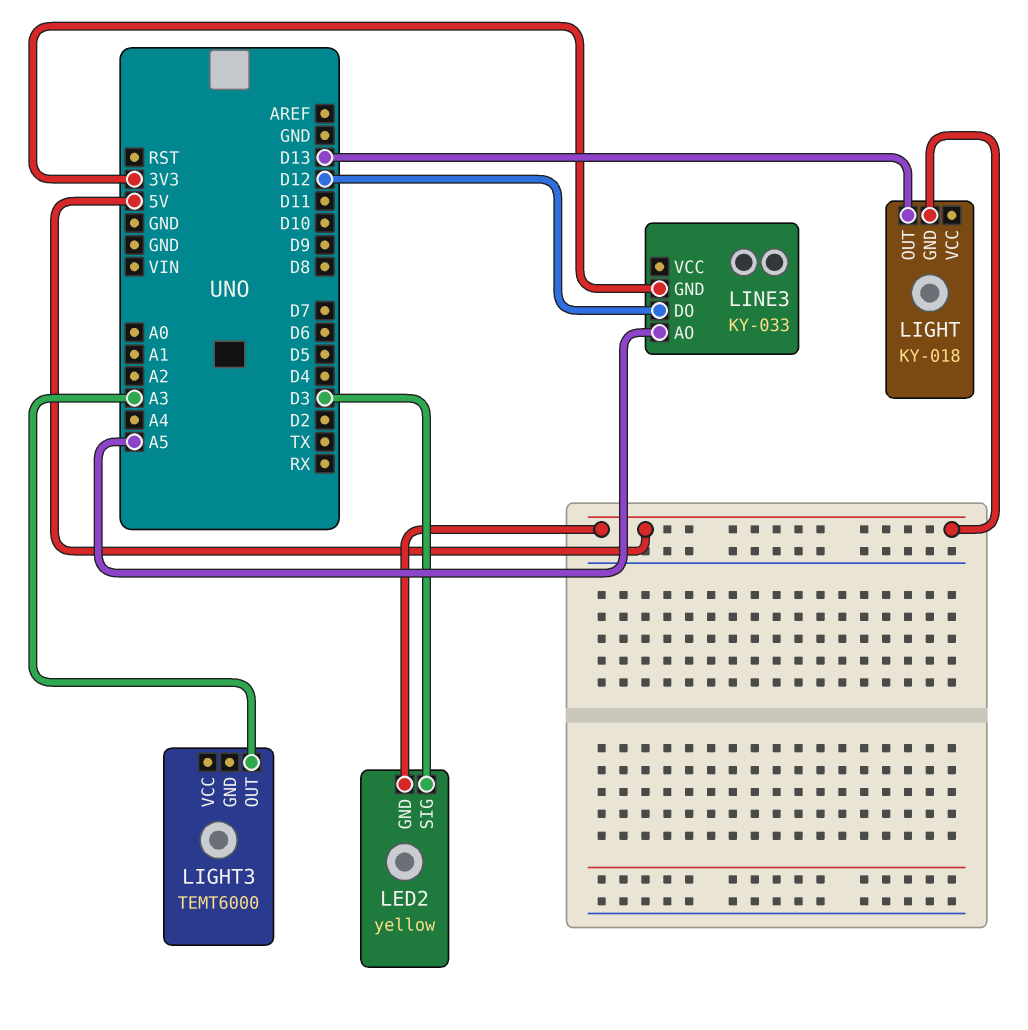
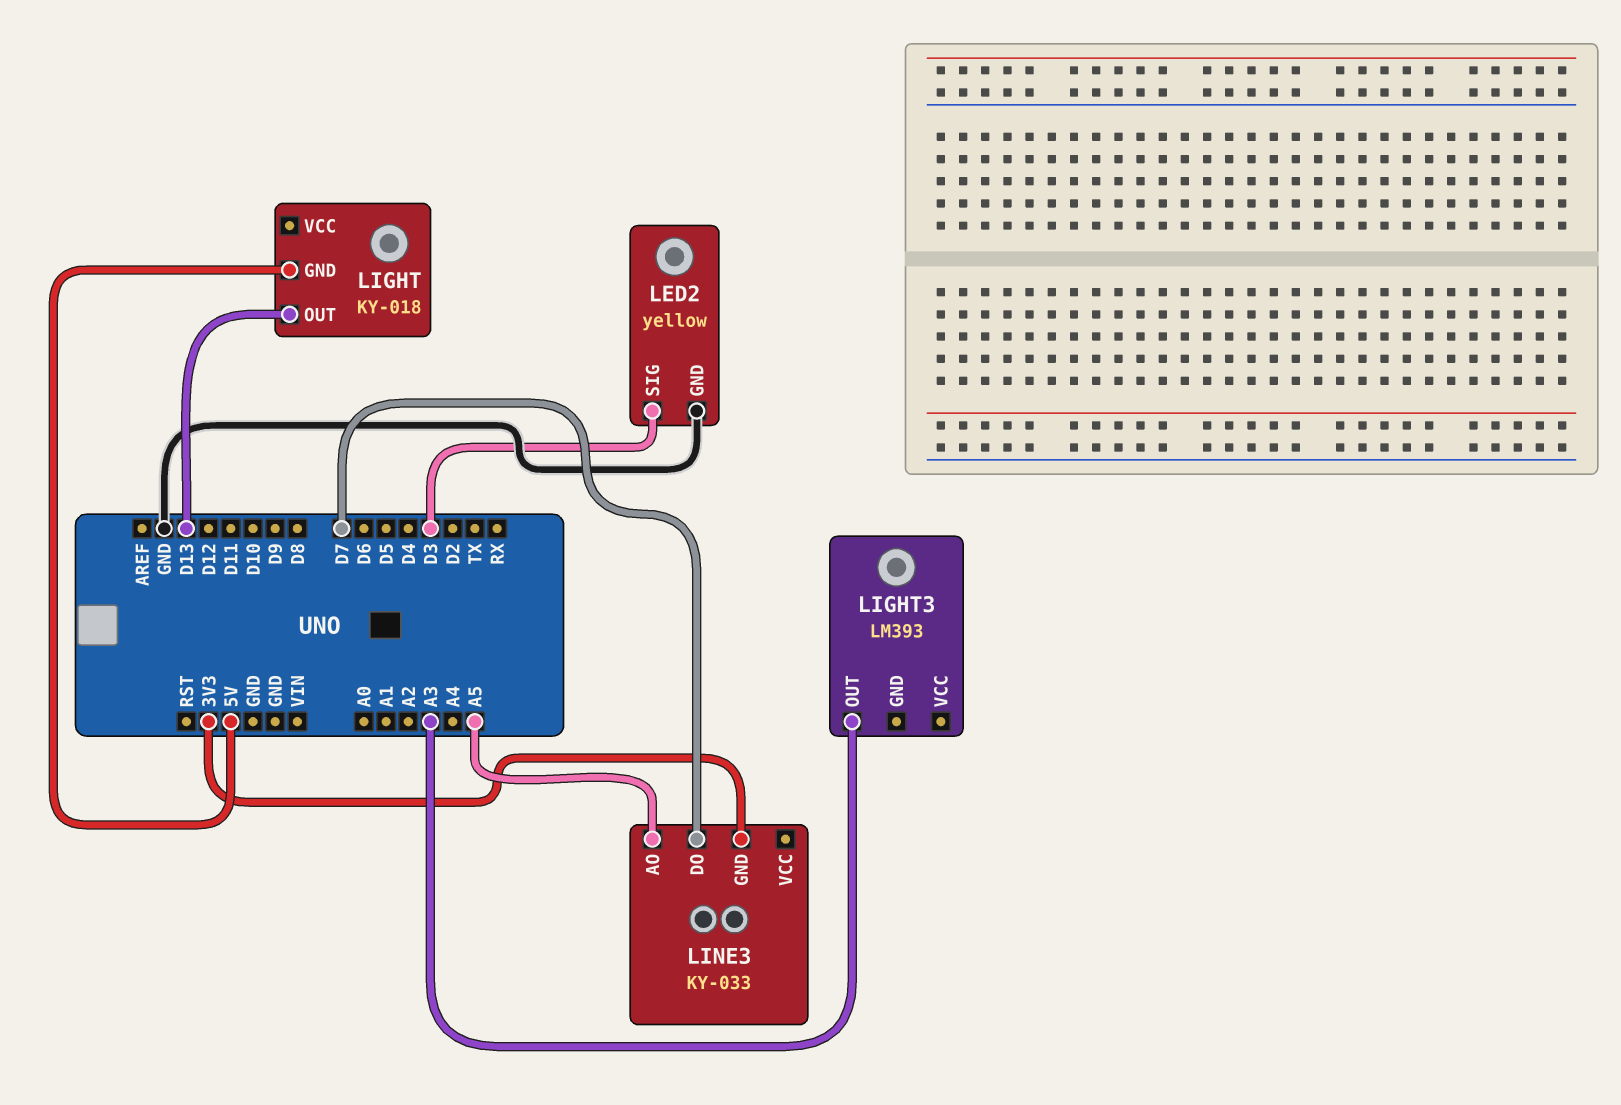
LED2 pin GND: 5V -> GND
LIGHT3: TEMT6000 -> LM393
LINE3 pin DO: D12 -> D7

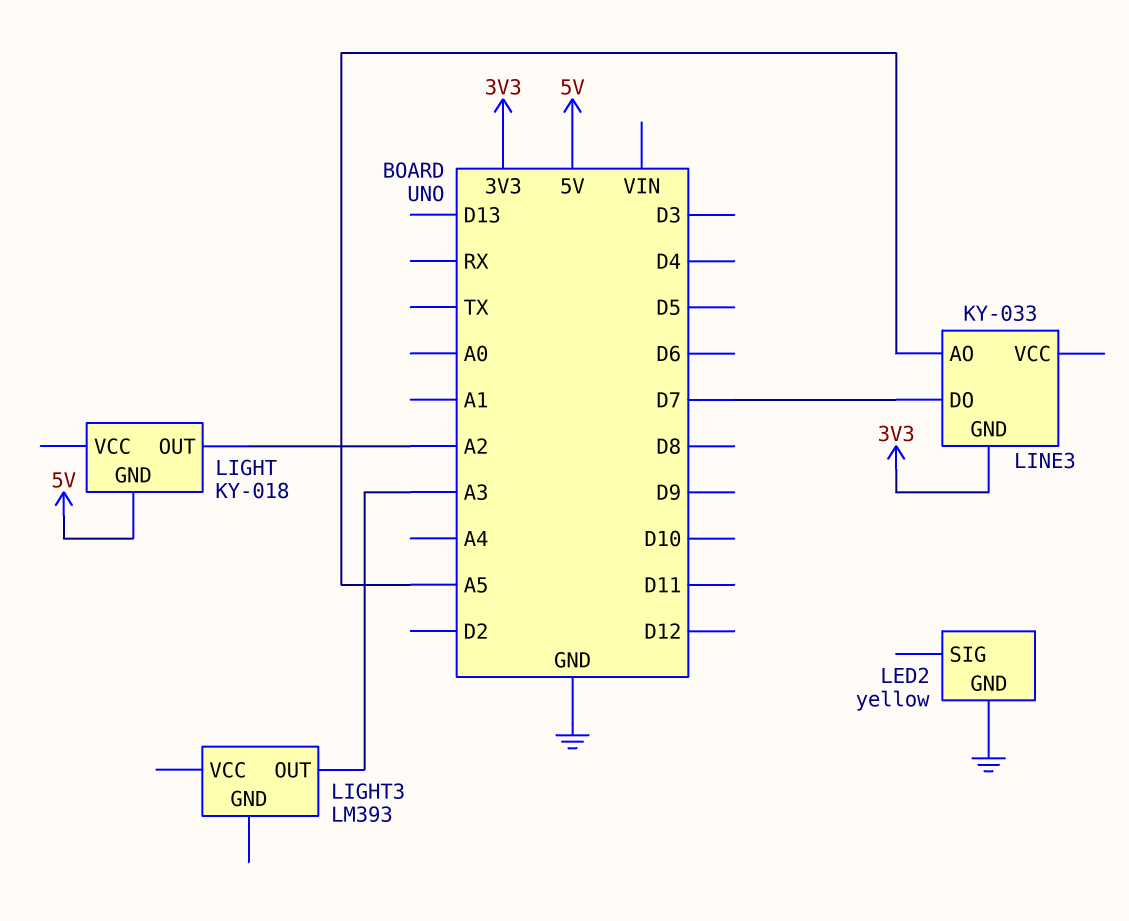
LED2 pin SIG: D3 -> none
LIGHT pin OUT: D13 -> A2

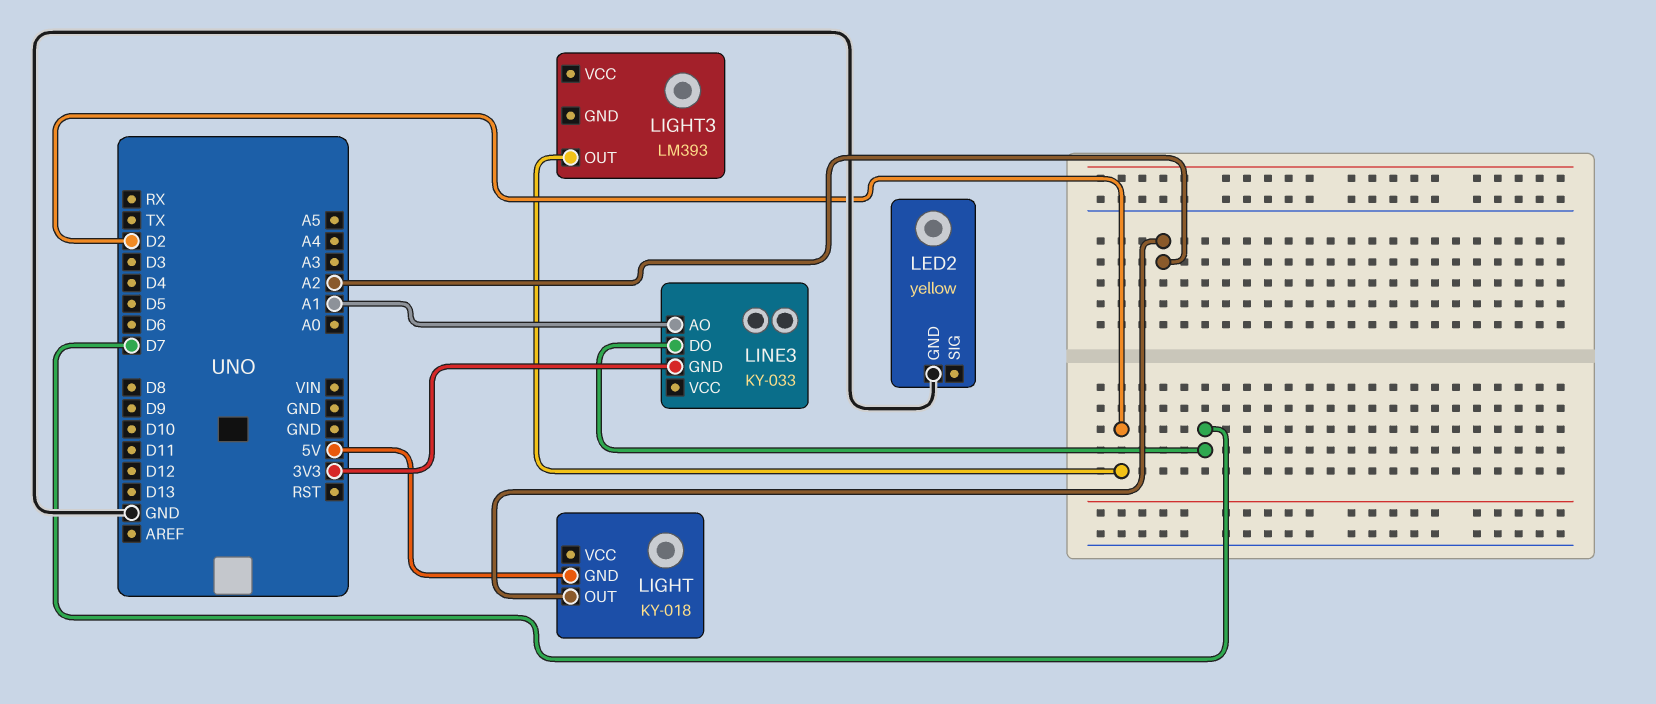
LIGHT3 pin OUT: A3 -> D2
LINE3 pin AO: A5 -> A1

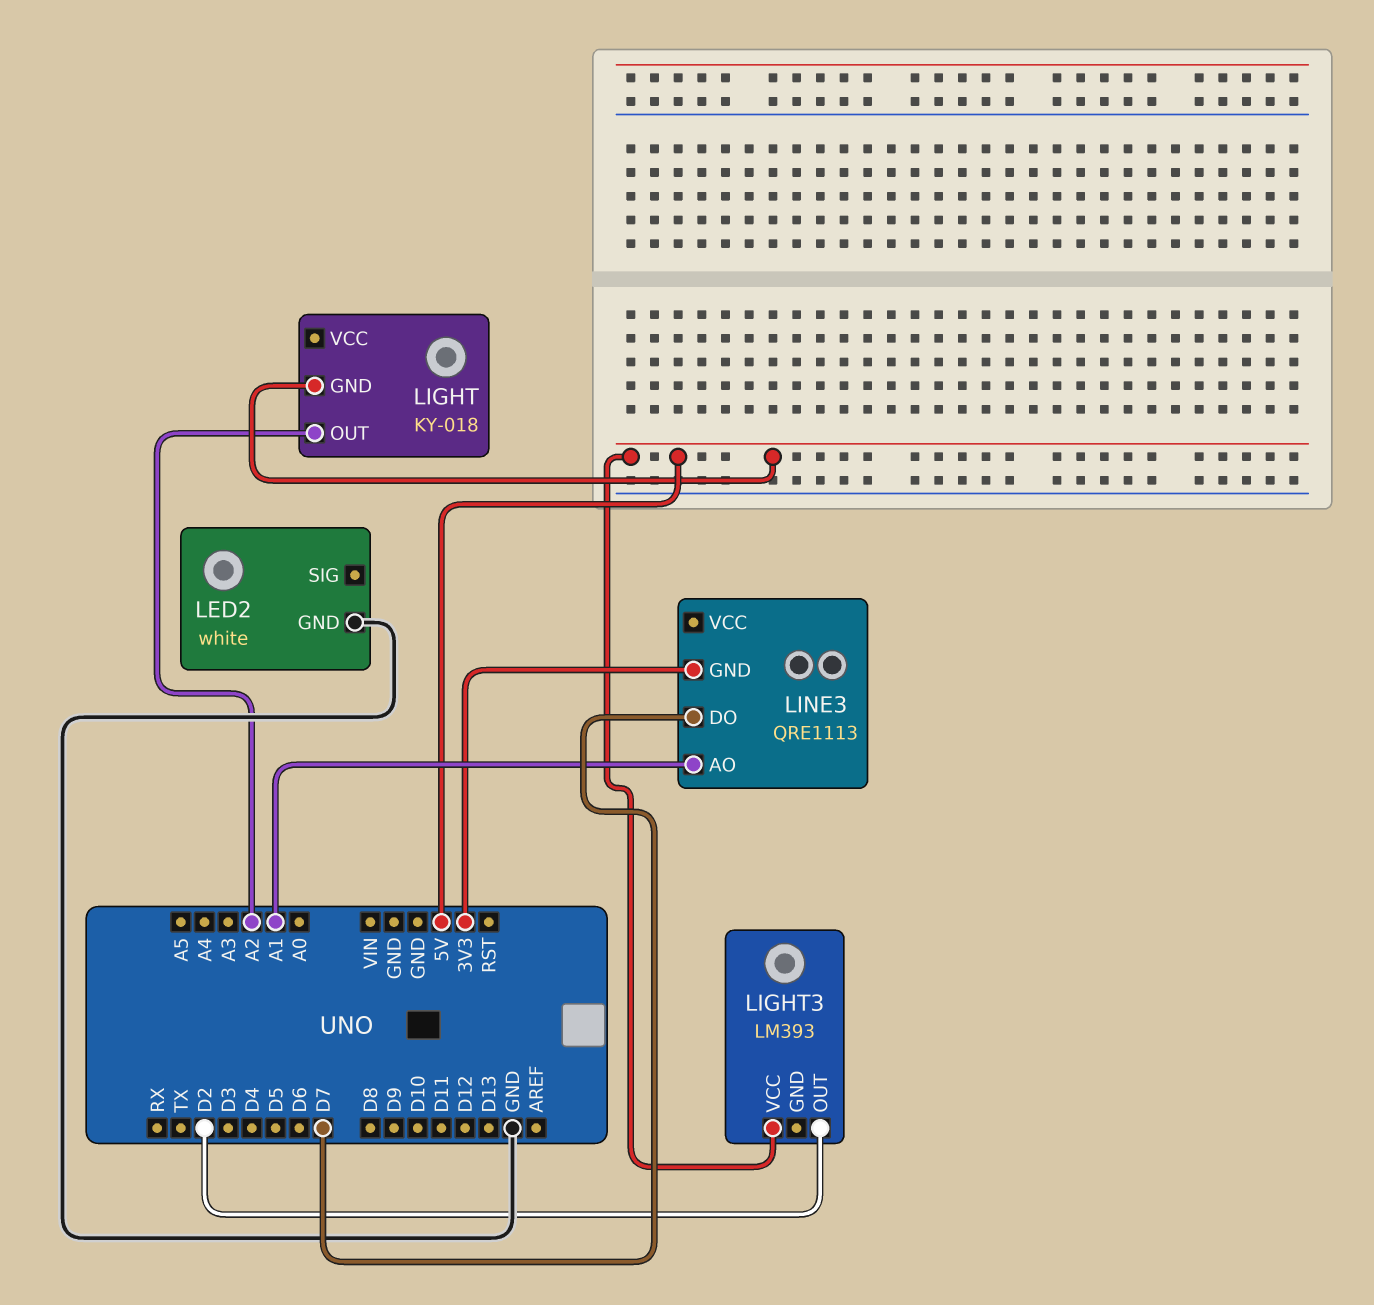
LED2: yellow -> white
LIGHT3 pin VCC: none -> 5V
LINE3: KY-033 -> QRE1113

